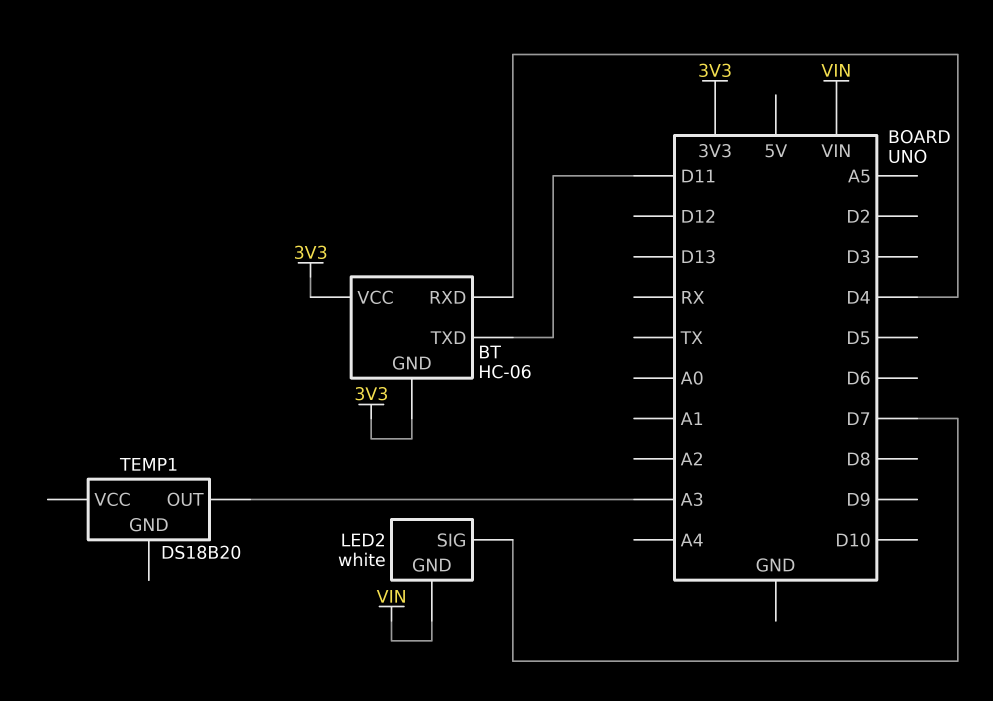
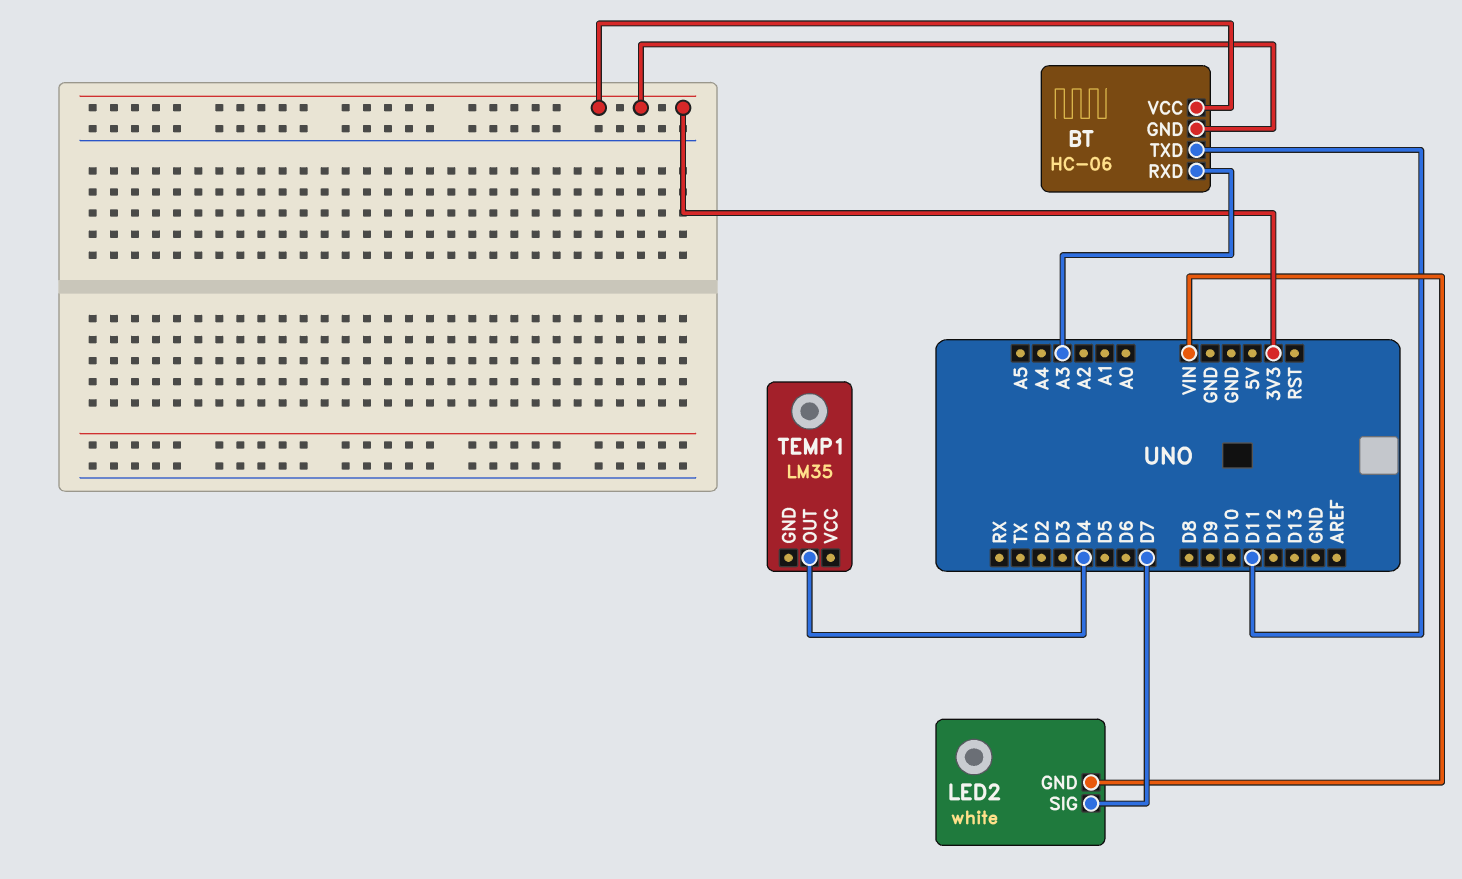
BT pin RXD: D4 -> A3
TEMP1: DS18B20 -> LM35
TEMP1 pin OUT: A3 -> D4

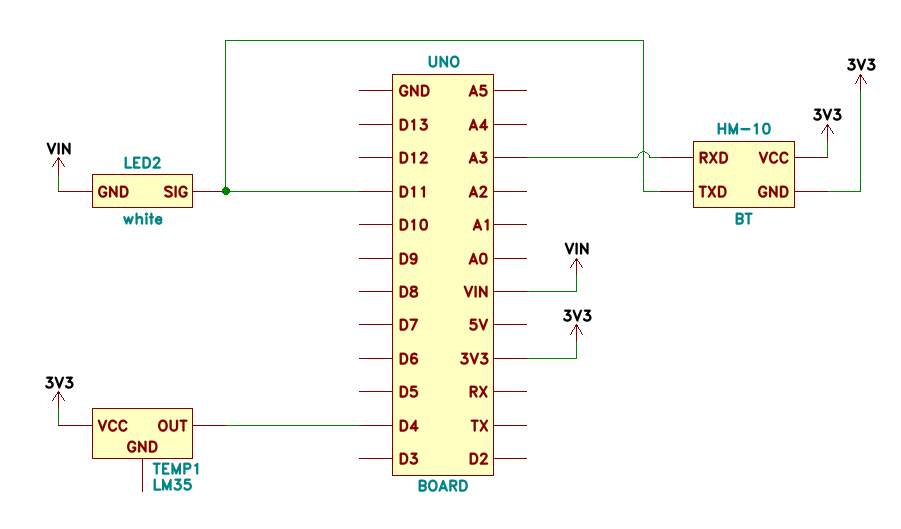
BT: HC-06 -> HM-10
LED2 pin SIG: D7 -> D11
TEMP1 pin VCC: none -> 3V3

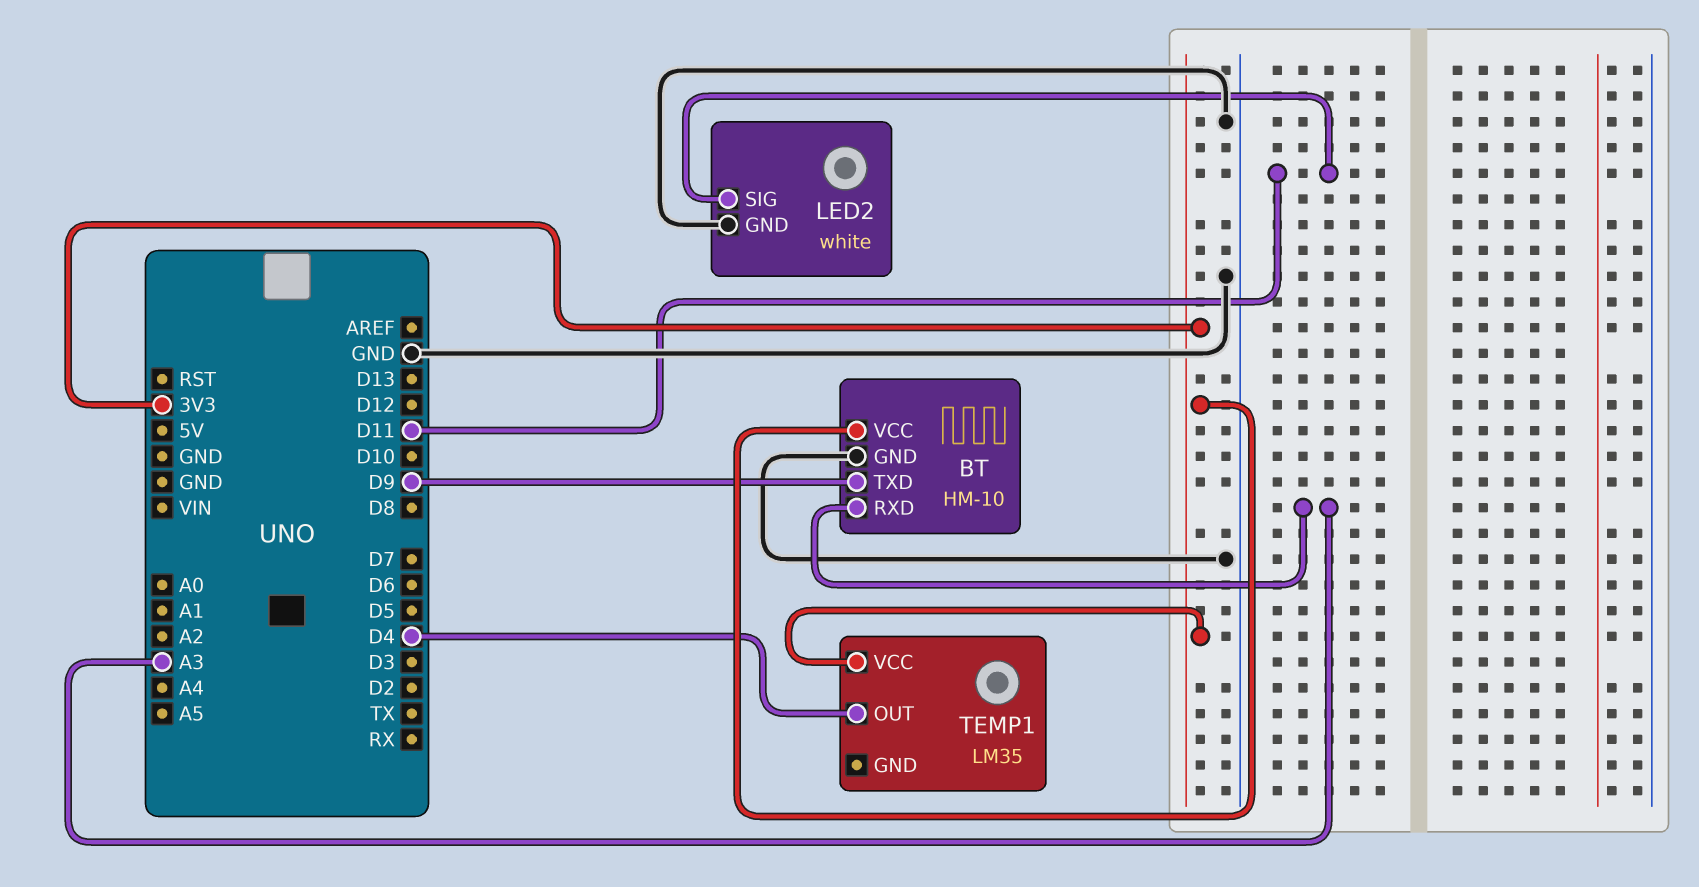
BT pin GND: 3V3 -> GND
BT pin TXD: D11 -> D9
LED2 pin GND: VIN -> GND

